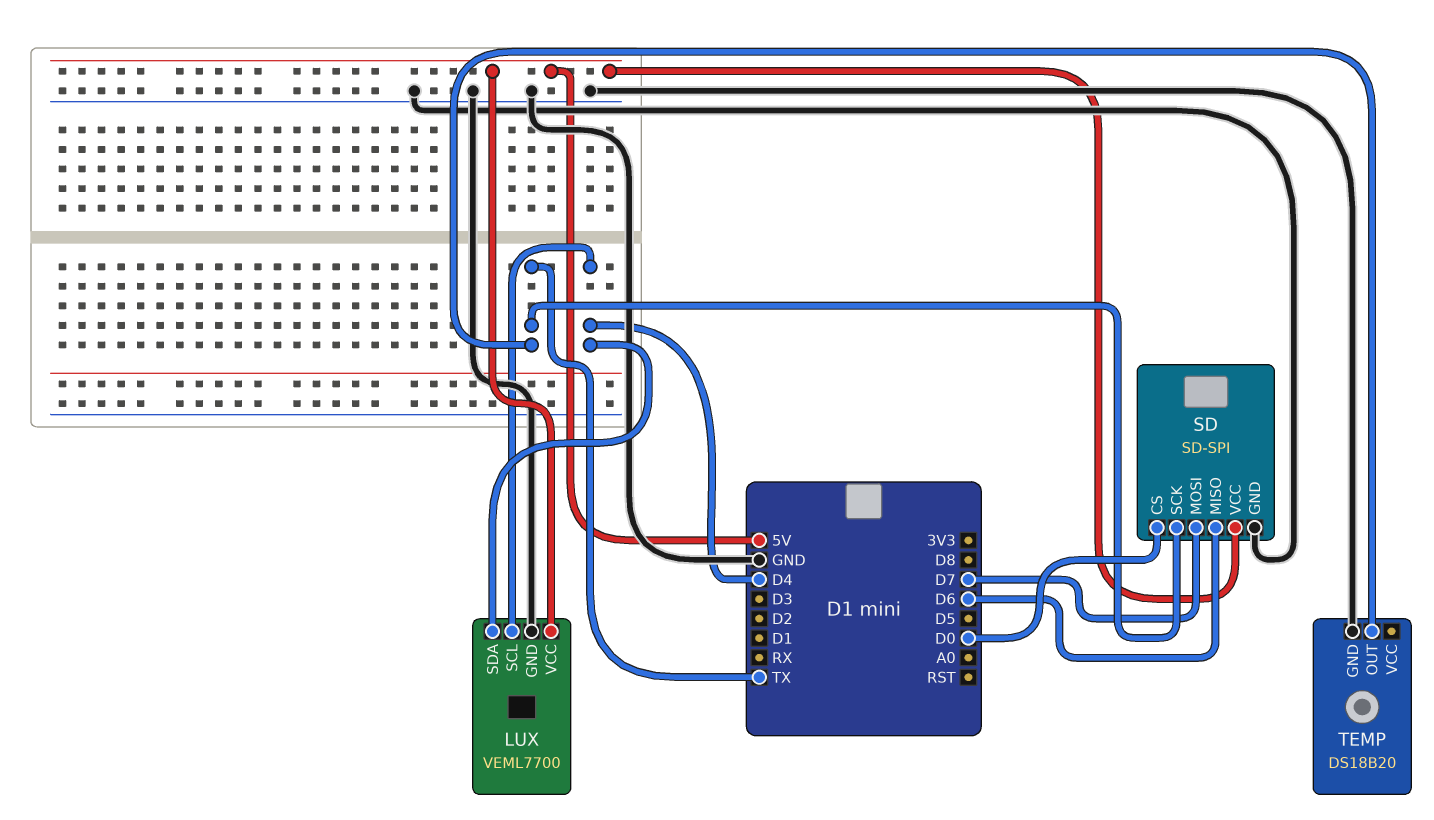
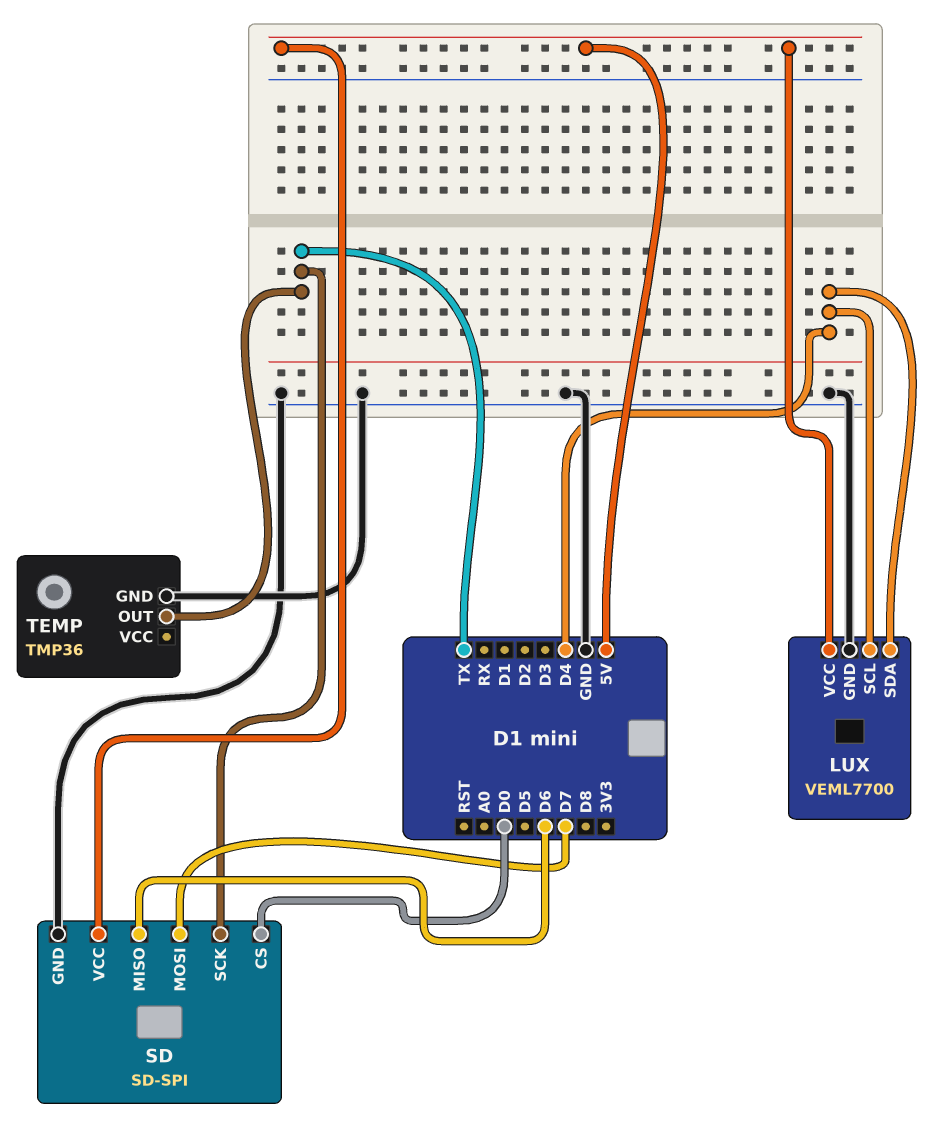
TEMP: DS18B20 -> TMP36

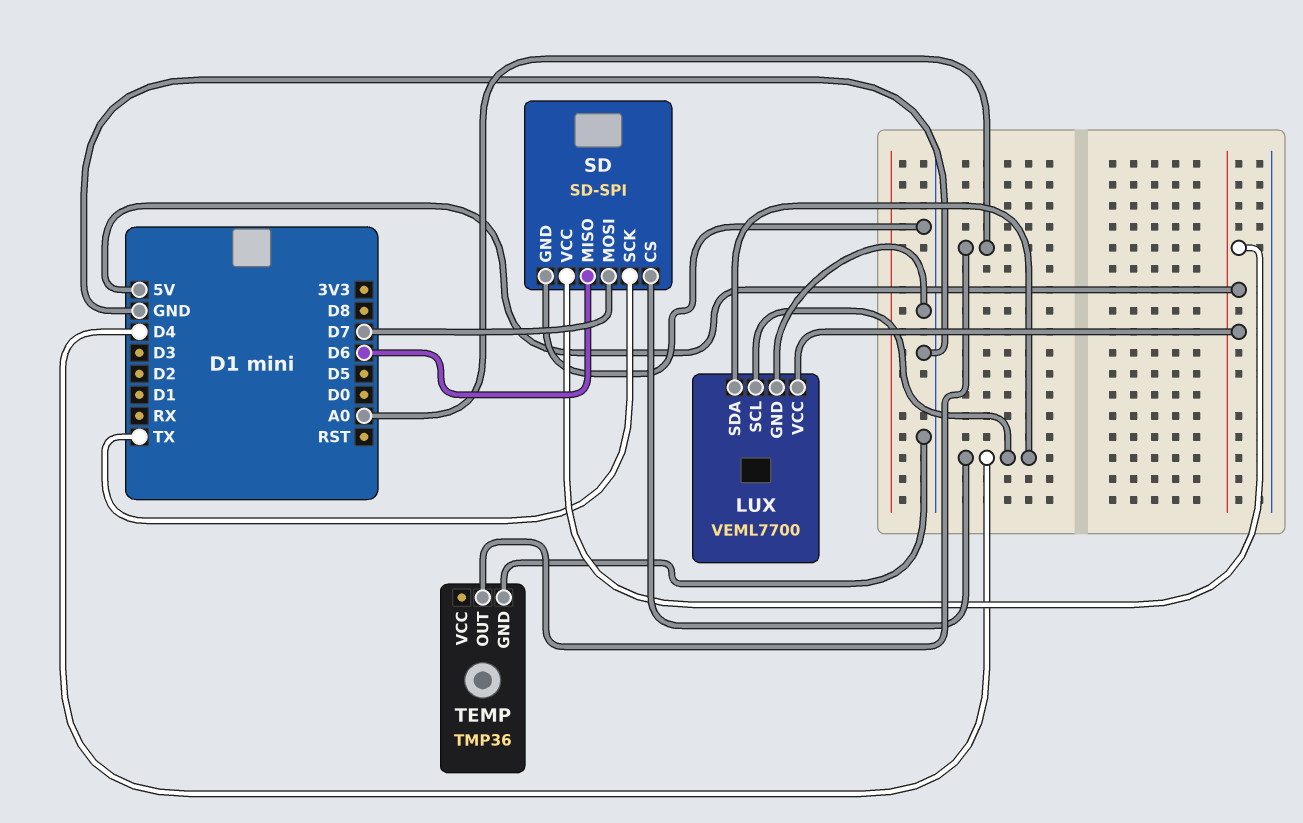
SD pin CS: D0 -> D4
TEMP pin OUT: TX -> A0

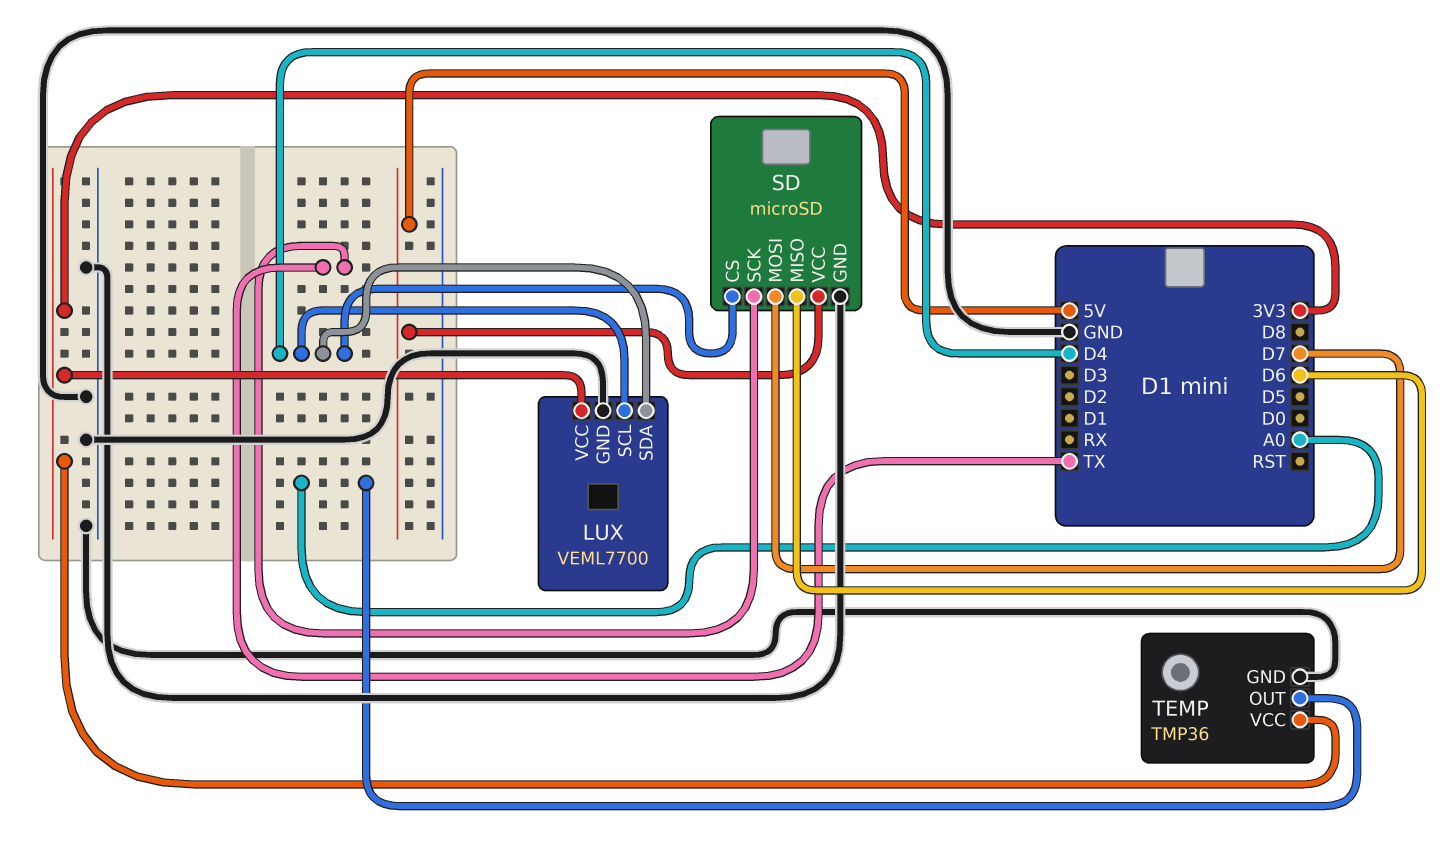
LUX pin VCC: 5V -> 3V3
SD: SD-SPI -> microSD
TEMP pin VCC: none -> 3V3

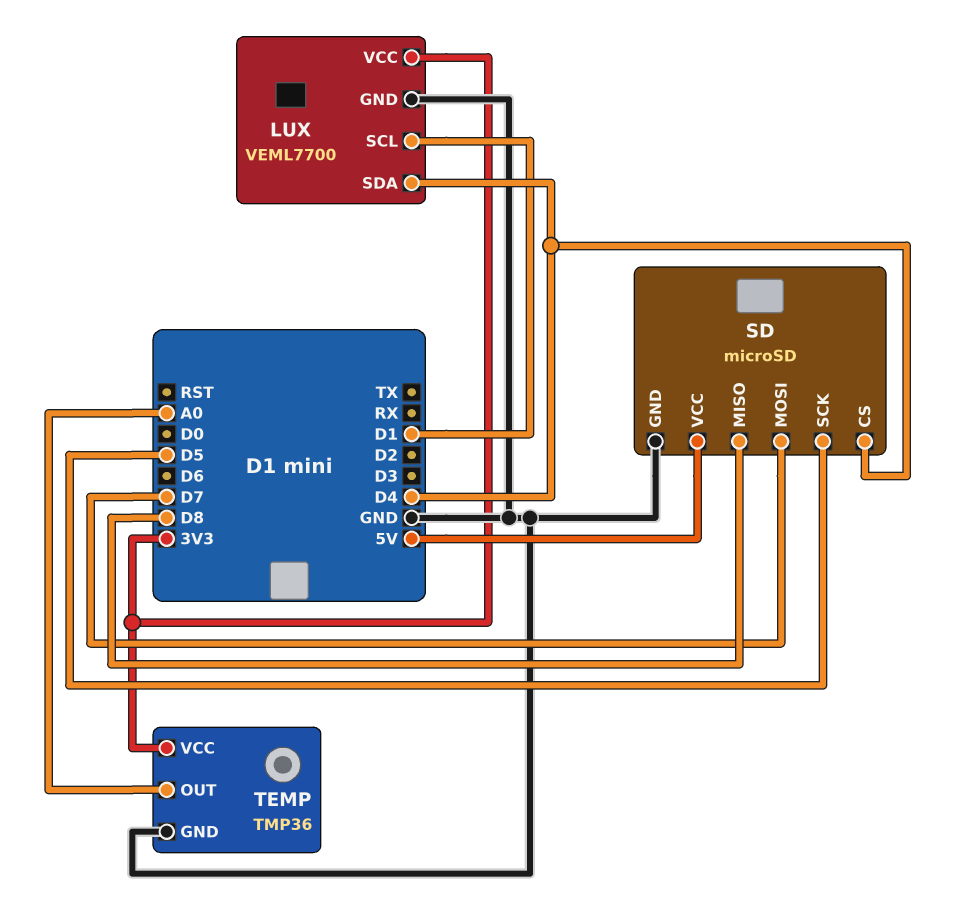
LUX pin SCL: D4 -> D1
SD pin MISO: D6 -> D8
SD pin SCK: TX -> D5

